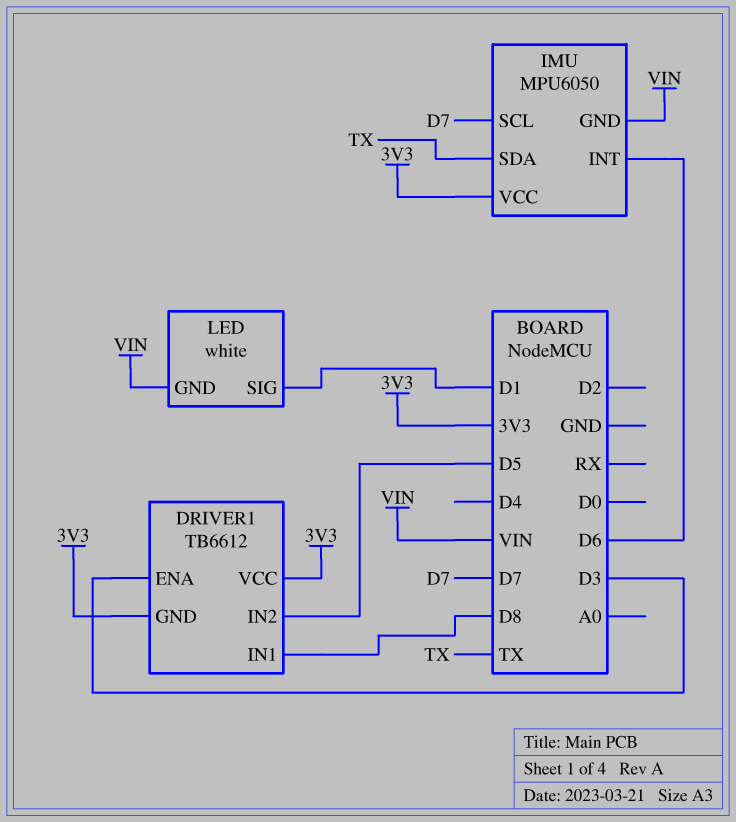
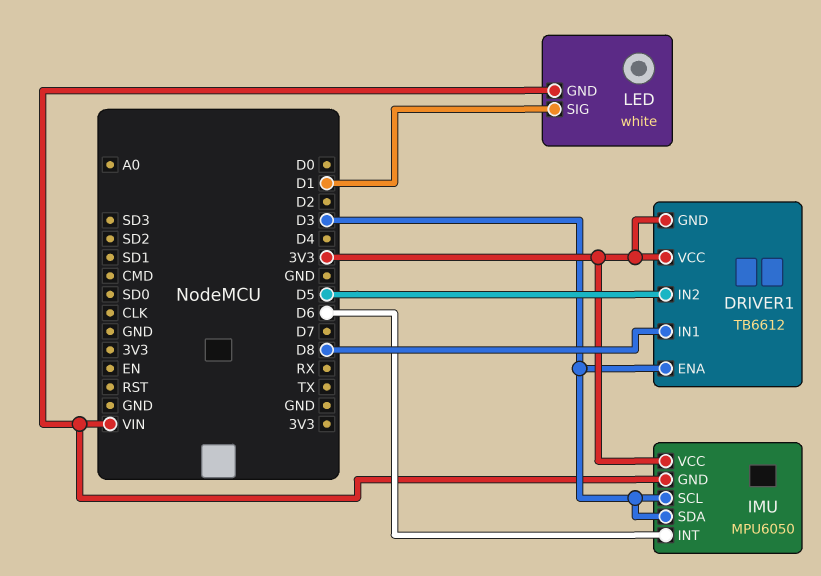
IMU pin SCL: D7 -> D3
IMU pin SDA: TX -> D3

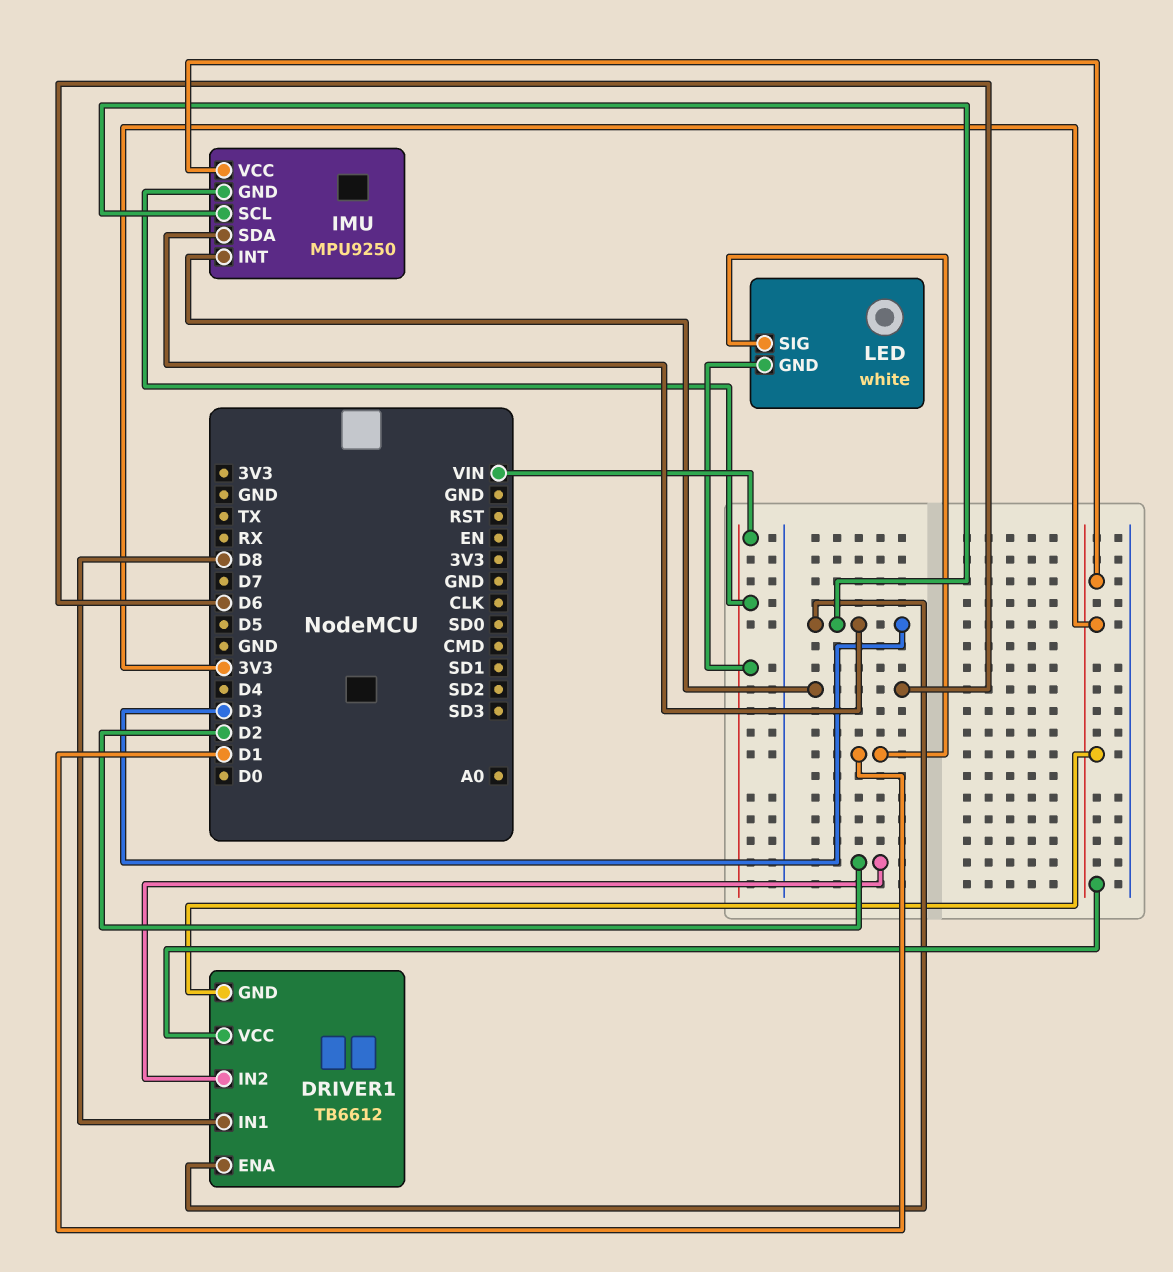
DRIVER1 pin IN2: D5 -> D2
IMU: MPU6050 -> MPU9250

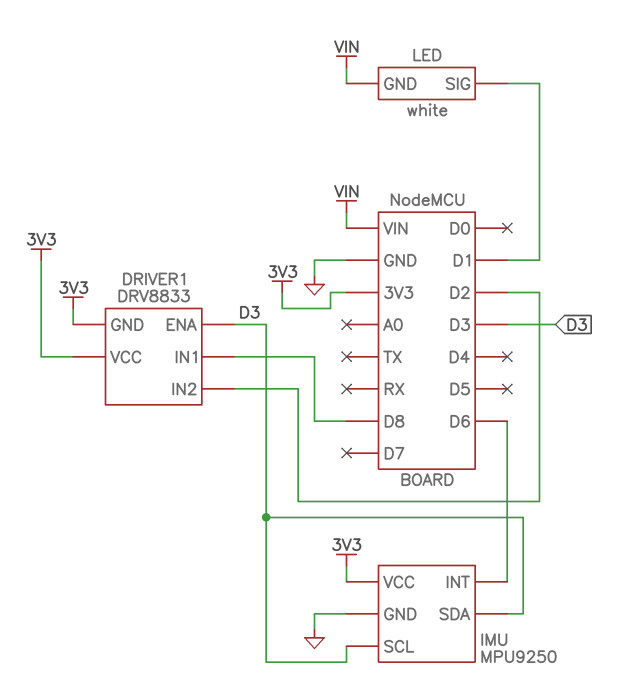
DRIVER1: TB6612 -> DRV8833
IMU pin GND: VIN -> GND

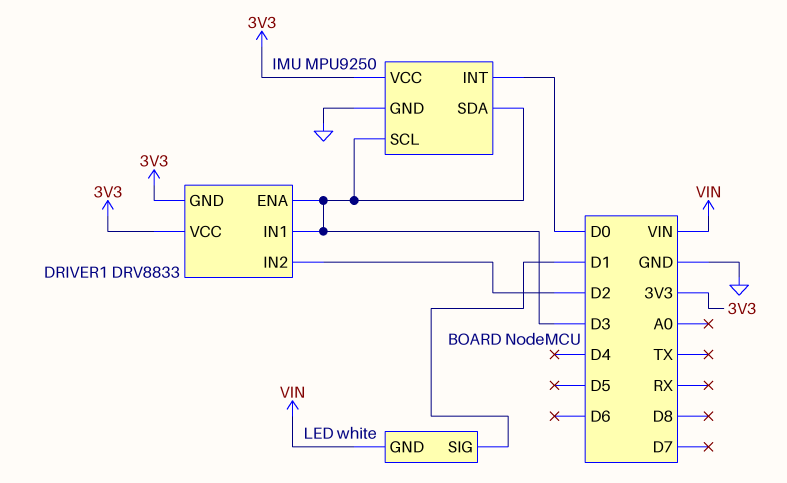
DRIVER1 pin IN1: D8 -> D3
IMU pin INT: D6 -> D0

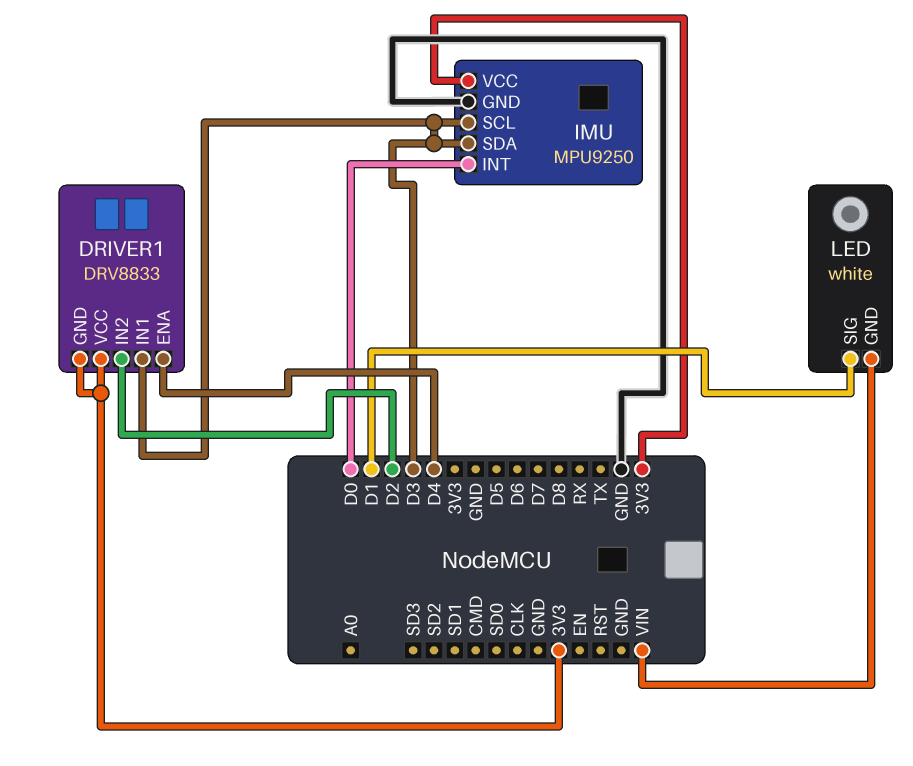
DRIVER1 pin ENA: D3 -> D4

